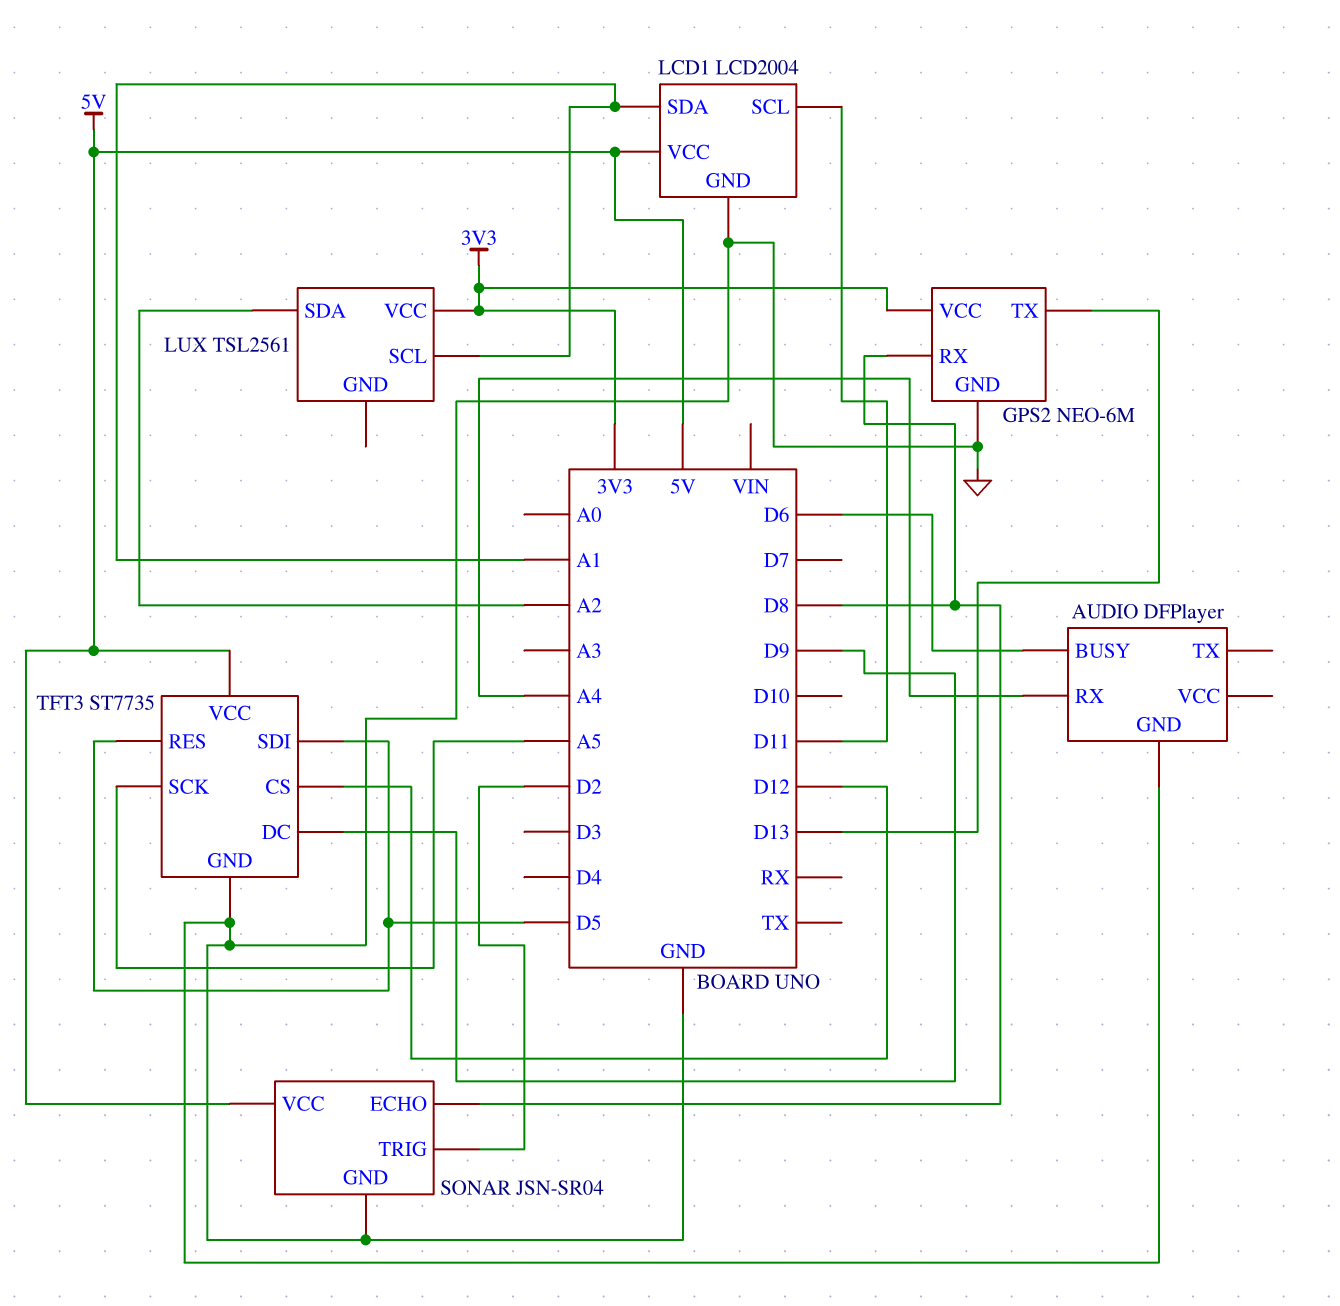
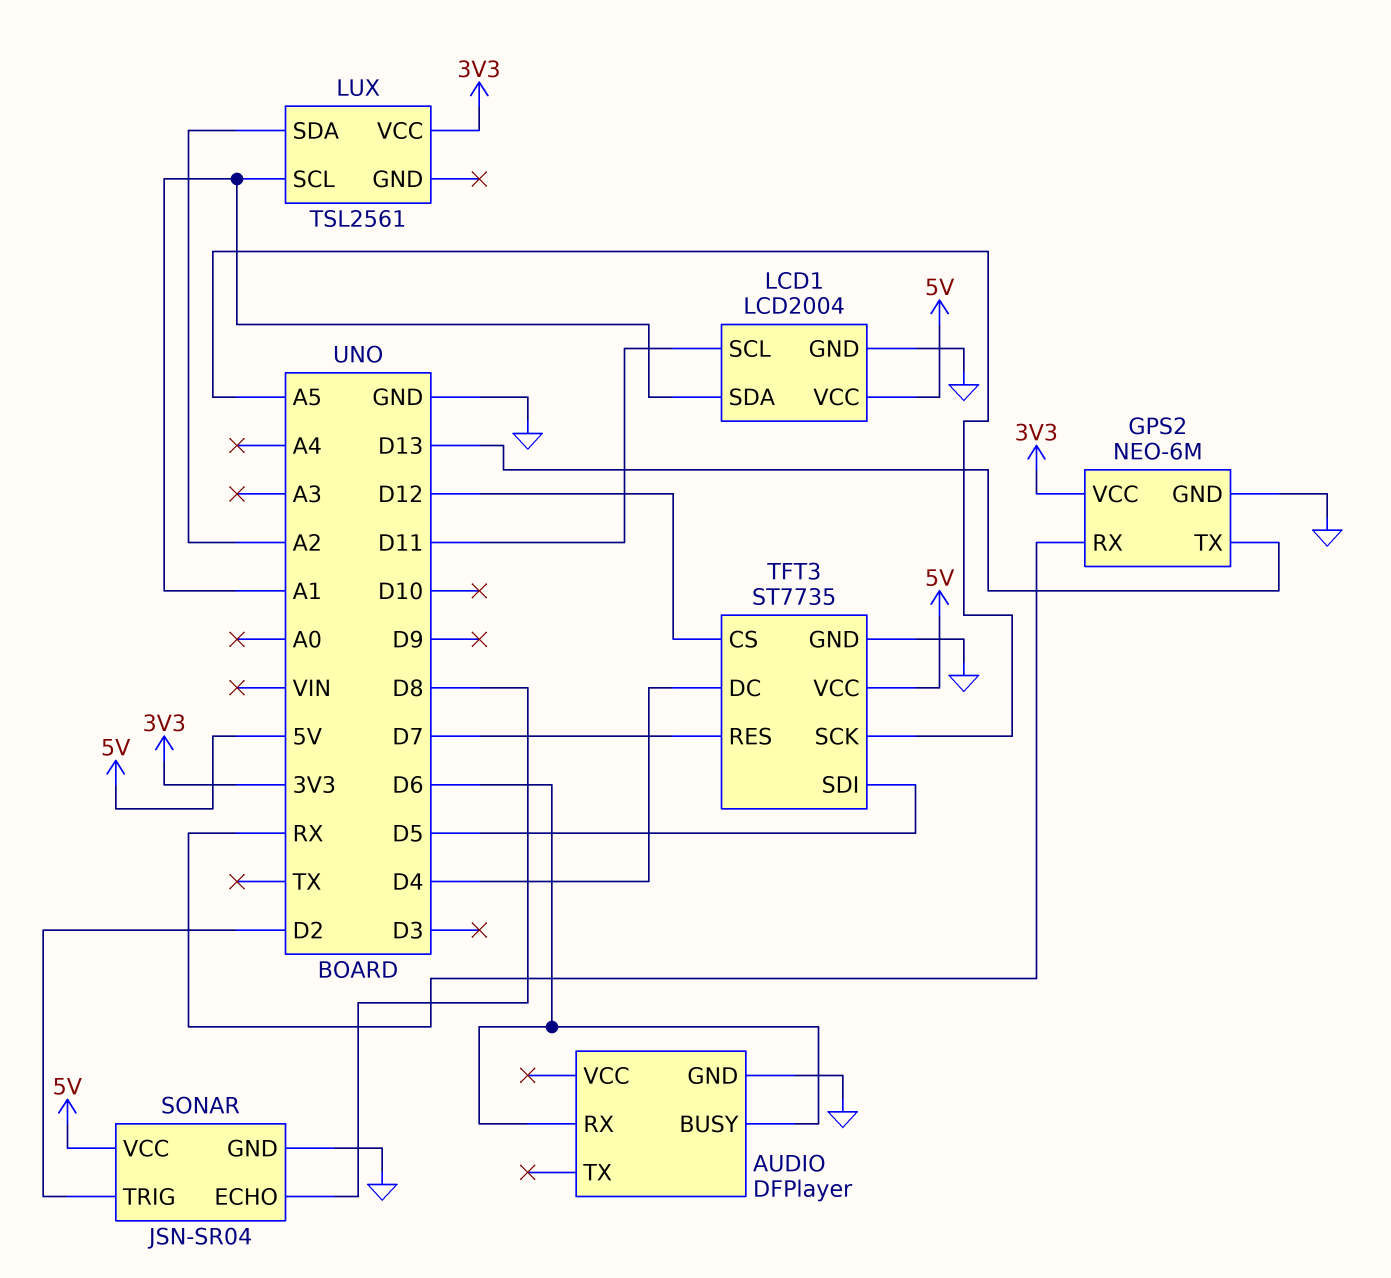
AUDIO pin RX: A4 -> D6
GPS2 pin RX: D8 -> RX
TFT3 pin DC: D9 -> D4
TFT3 pin RES: D5 -> D7

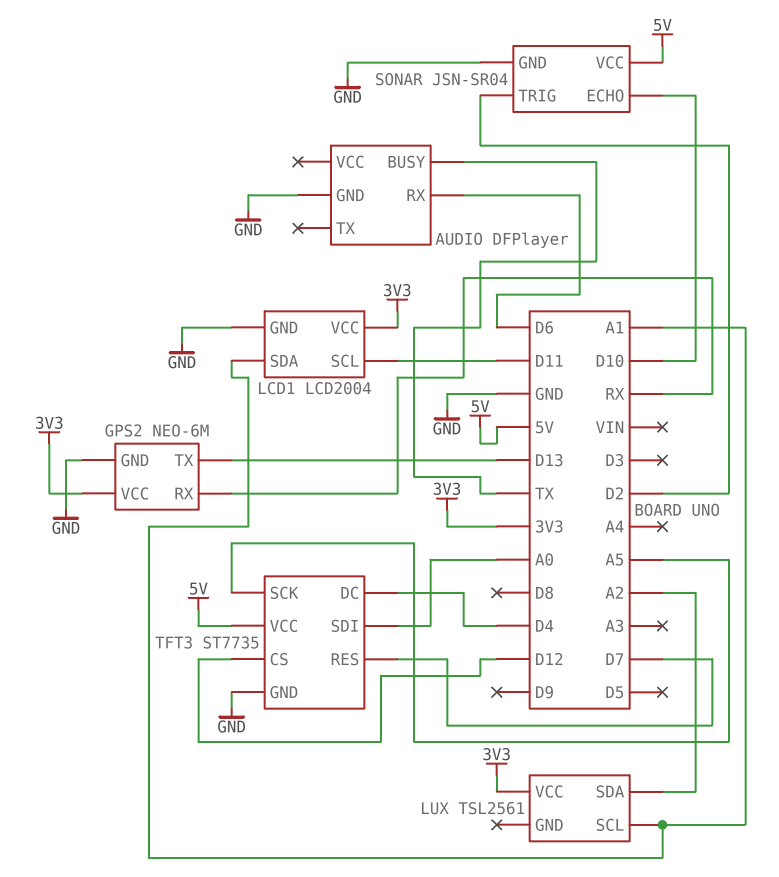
AUDIO pin BUSY: D6 -> TX
LCD1 pin VCC: 5V -> 3V3
SONAR pin ECHO: D8 -> D10
TFT3 pin SDI: D5 -> A0

